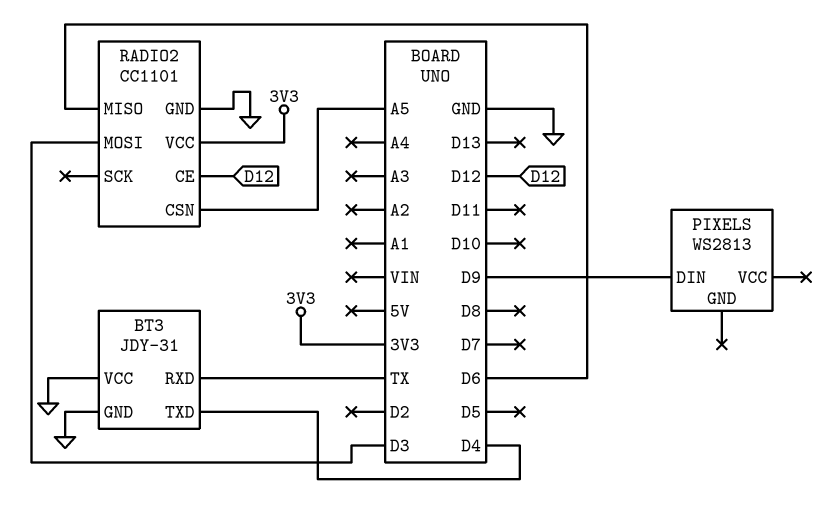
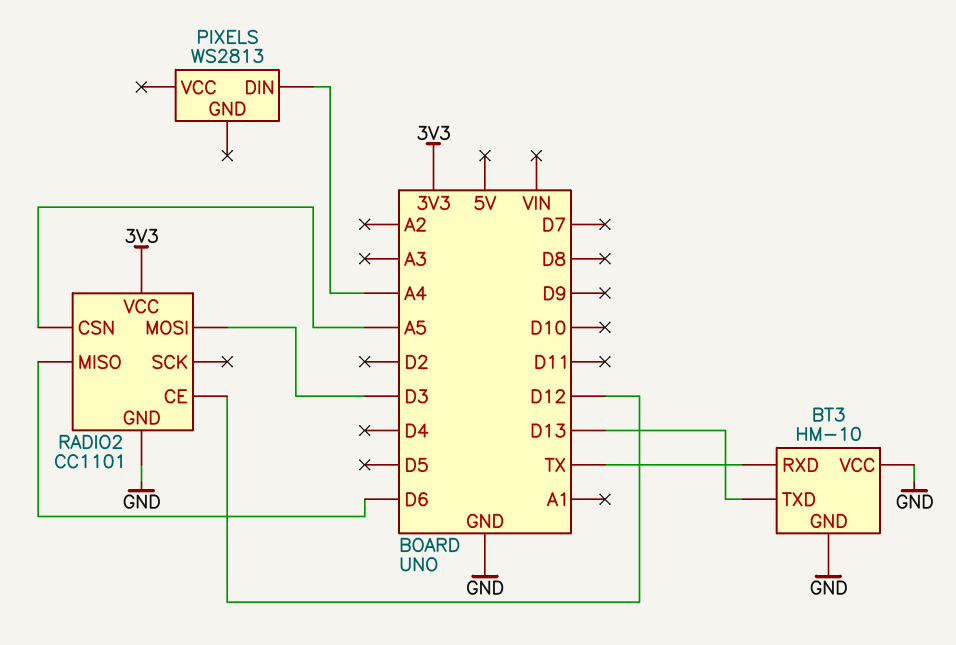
BT3: JDY-31 -> HM-10
BT3 pin TXD: D4 -> D13
PIXELS pin DIN: D9 -> A4

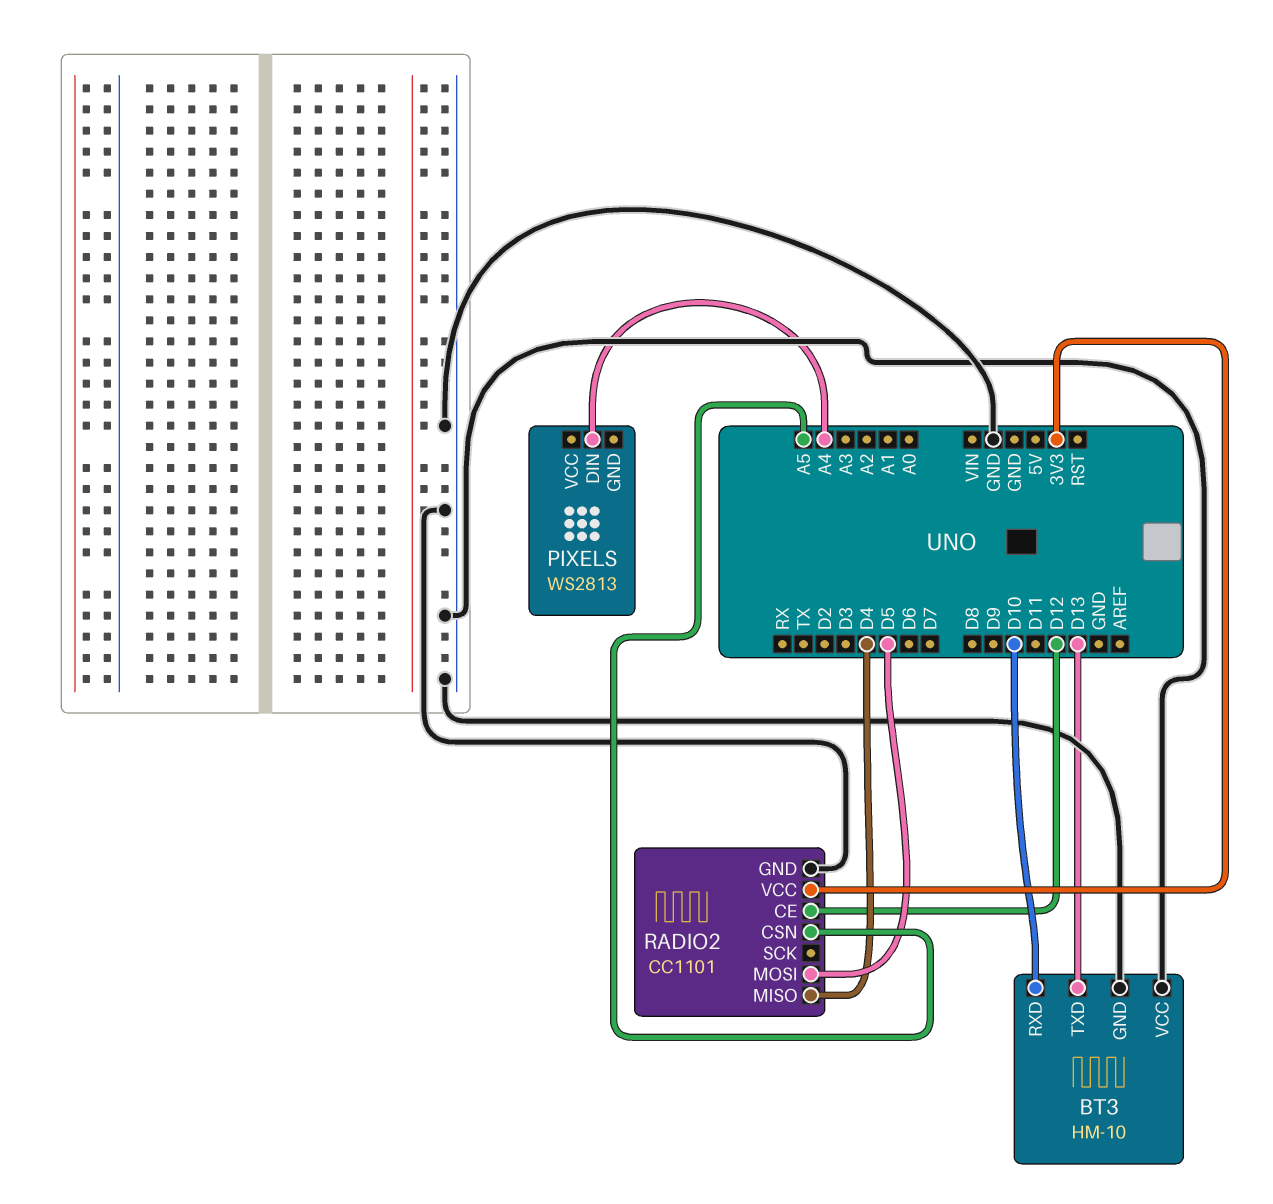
BT3 pin RXD: TX -> D10
RADIO2 pin MISO: D6 -> D4
RADIO2 pin MOSI: D3 -> D5

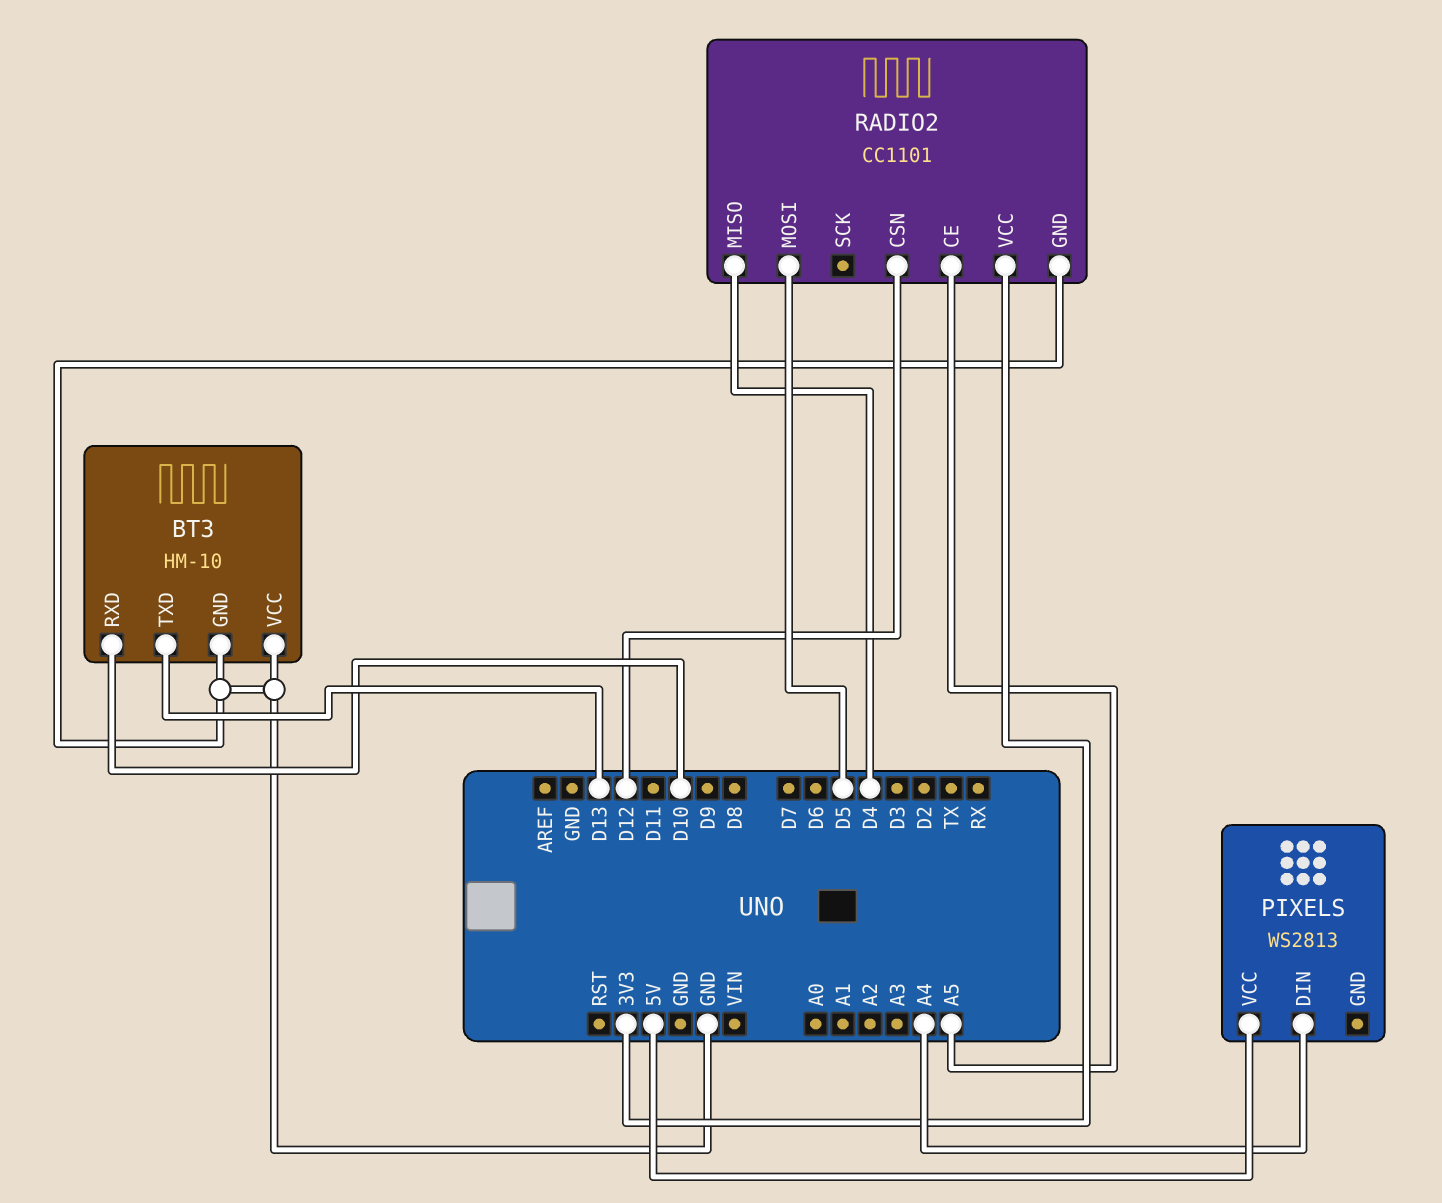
PIXELS pin VCC: none -> 5V
RADIO2 pin CE: D12 -> A5
RADIO2 pin CSN: A5 -> D12

